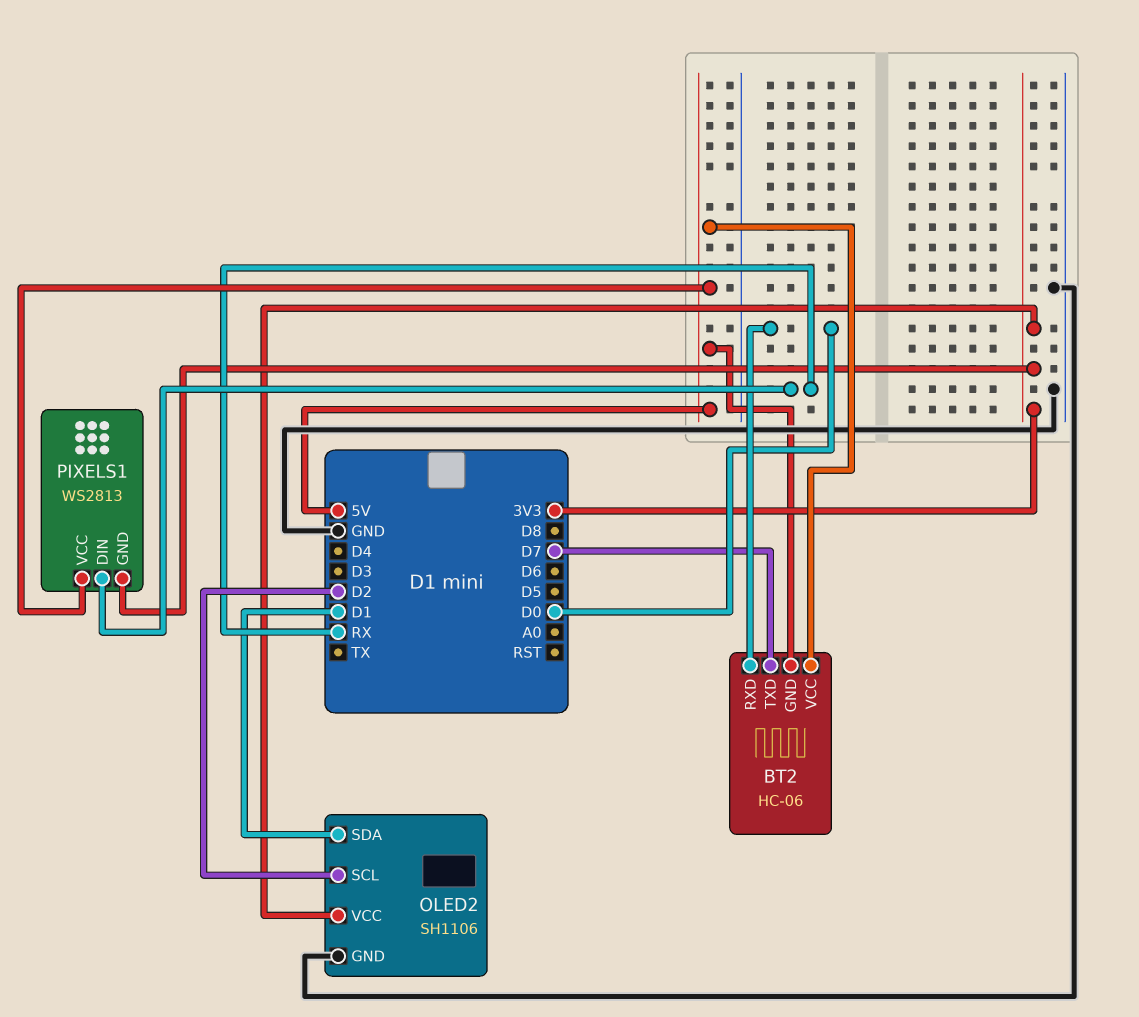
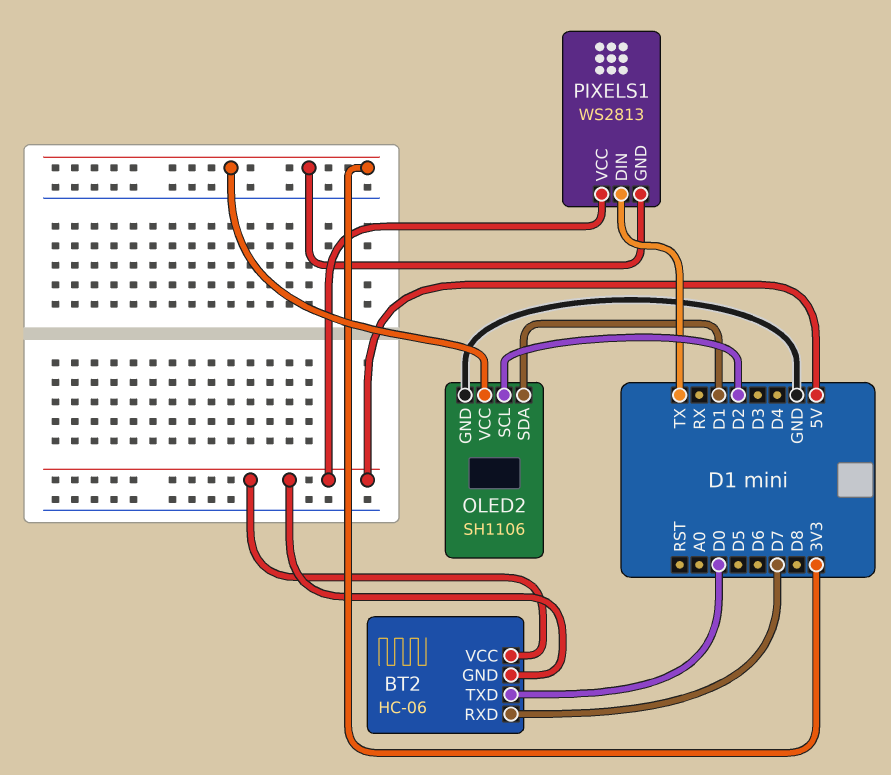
BT2 pin RXD: D0 -> D7
BT2 pin TXD: D7 -> D0
PIXELS1 pin DIN: RX -> TX

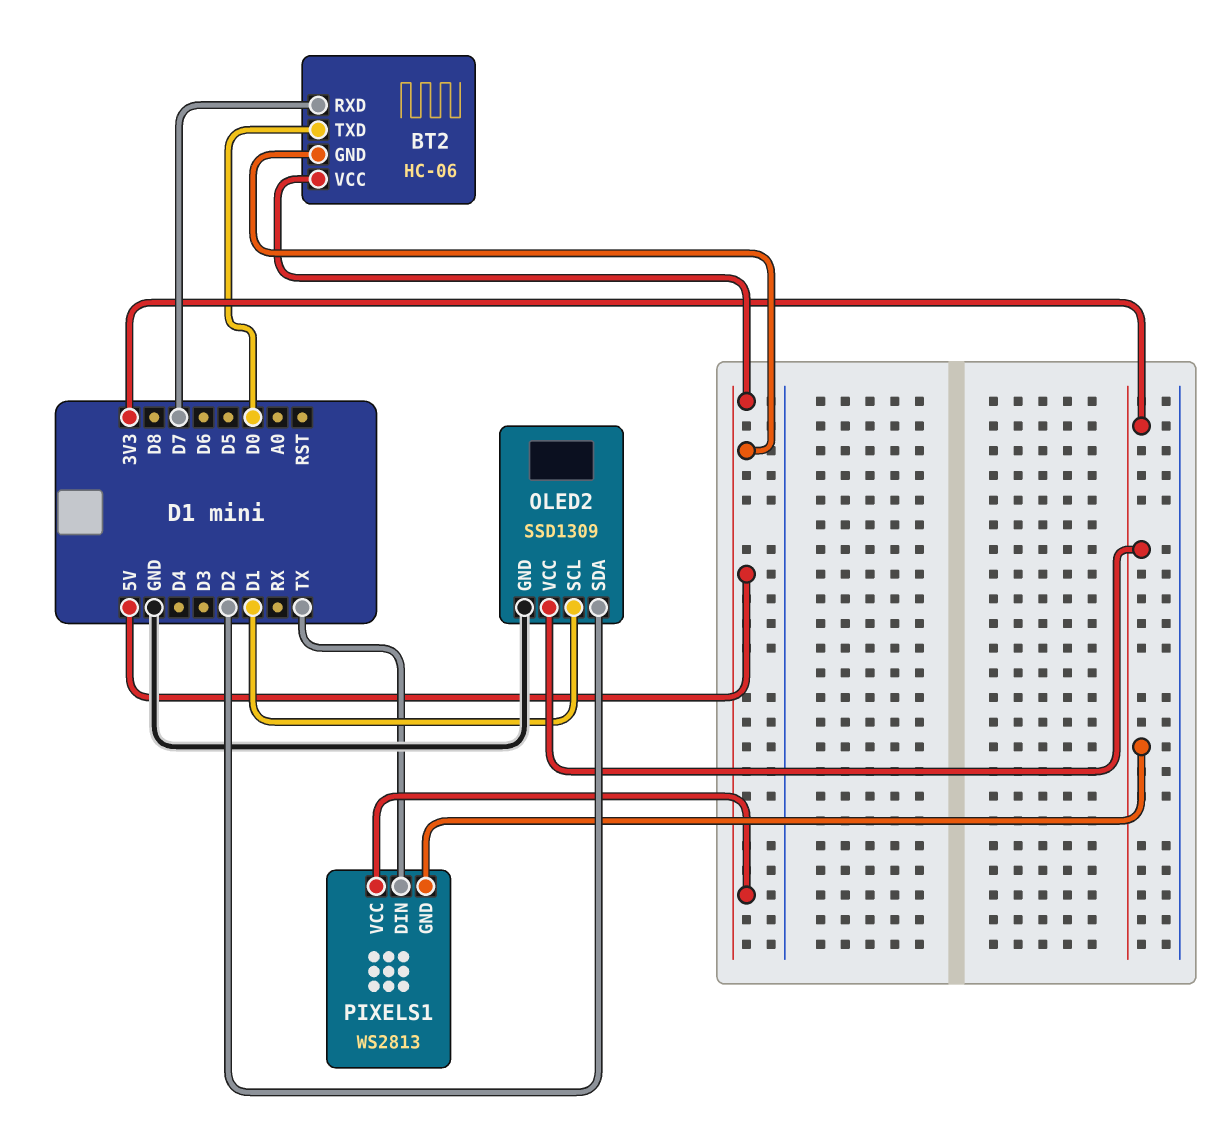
OLED2: SH1106 -> SSD1309
OLED2 pin SCL: D2 -> D1
OLED2 pin SDA: D1 -> D2

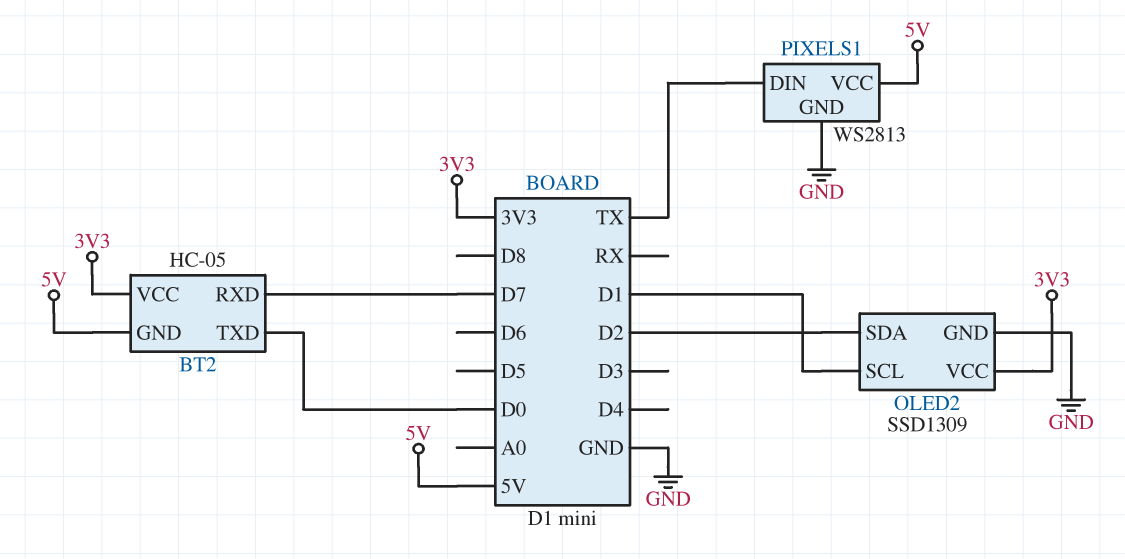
BT2: HC-06 -> HC-05
BT2 pin VCC: 5V -> 3V3
PIXELS1 pin GND: 3V3 -> GND

